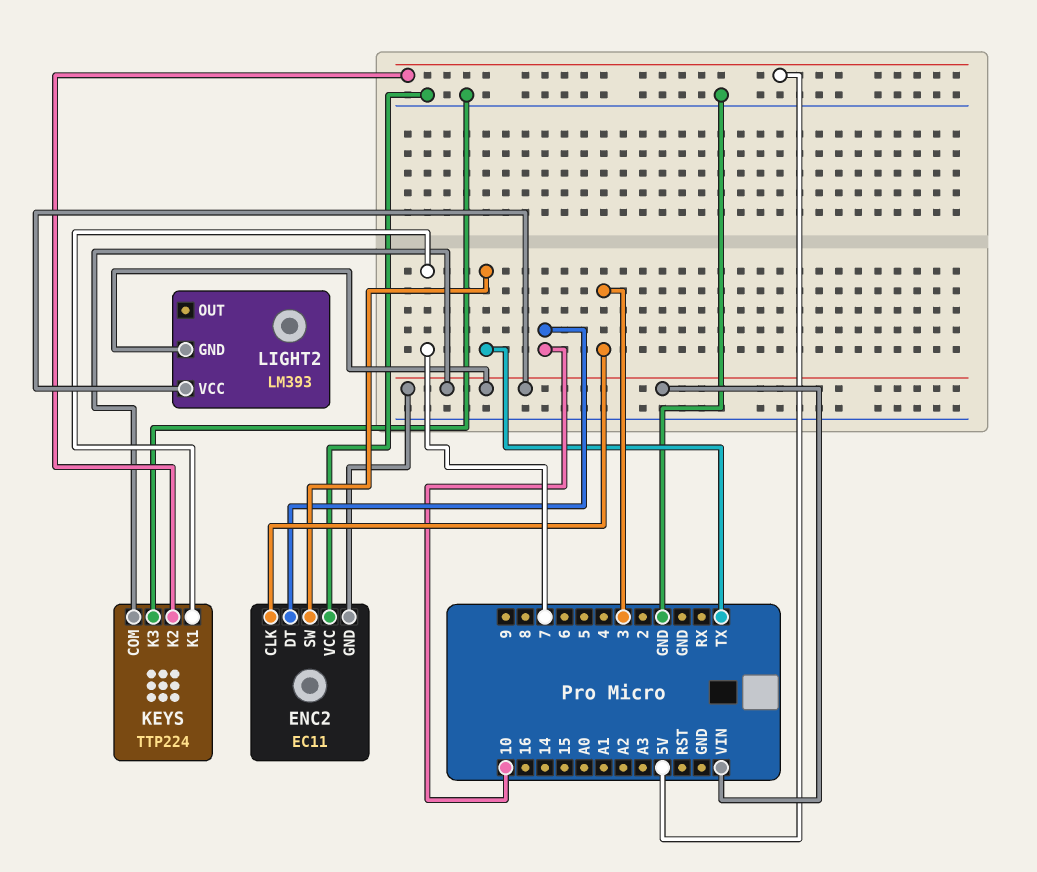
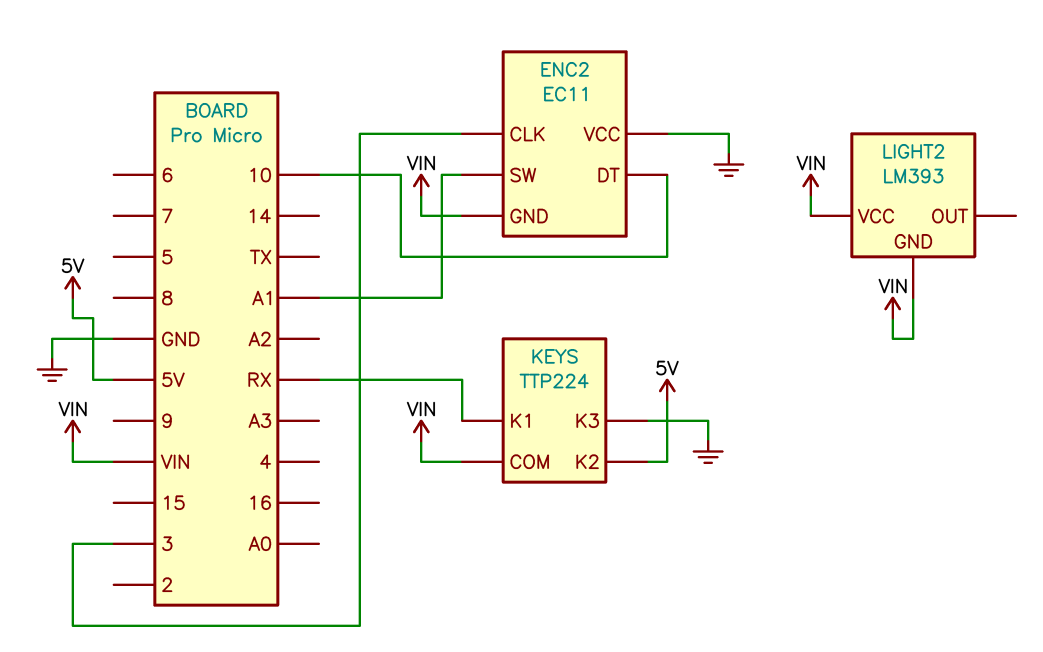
ENC2 pin SW: TX -> A1
KEYS pin K1: 7 -> RX

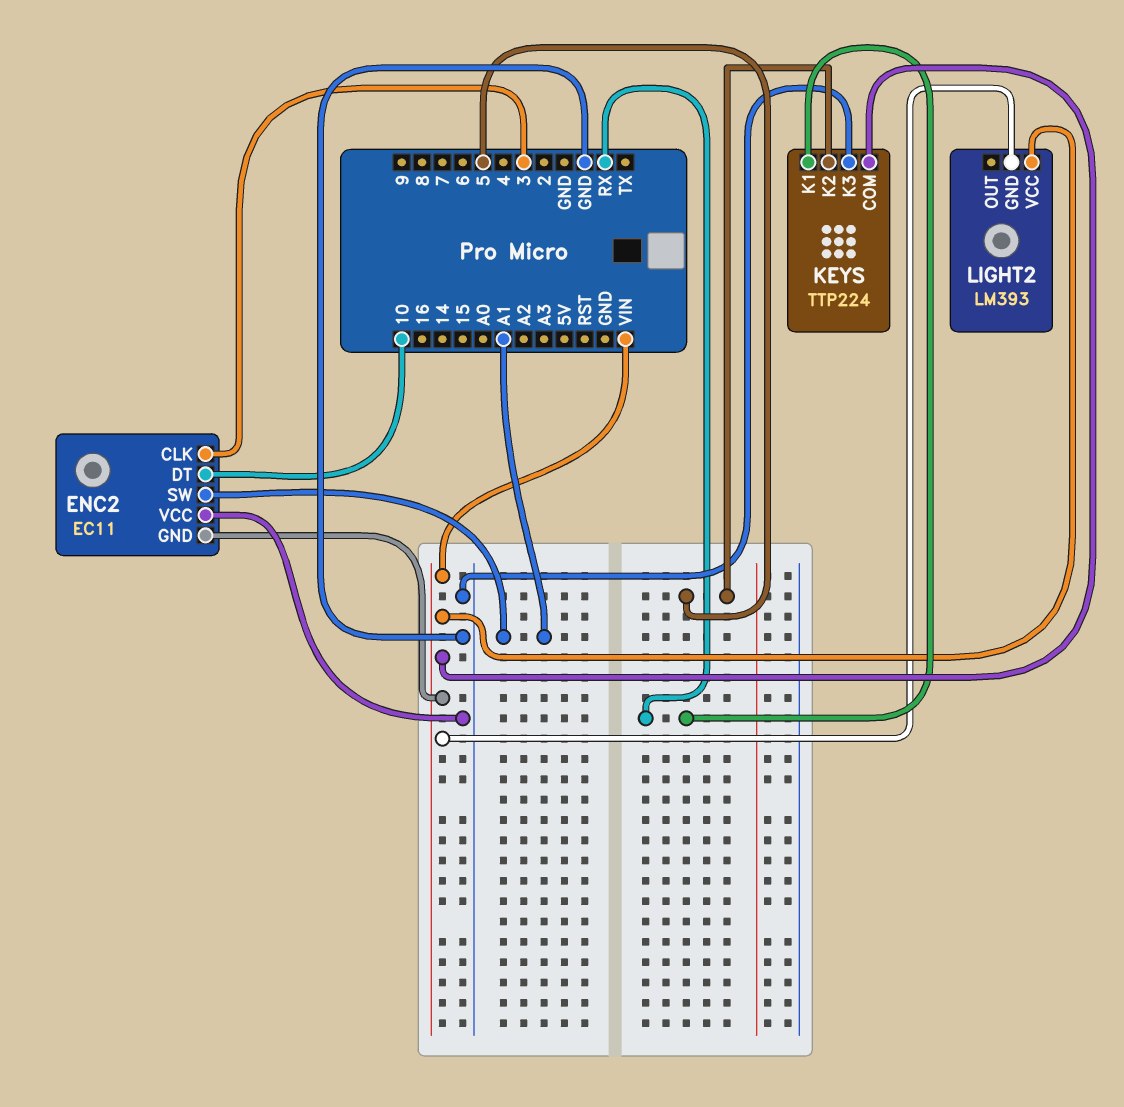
KEYS pin K2: 5V -> 5

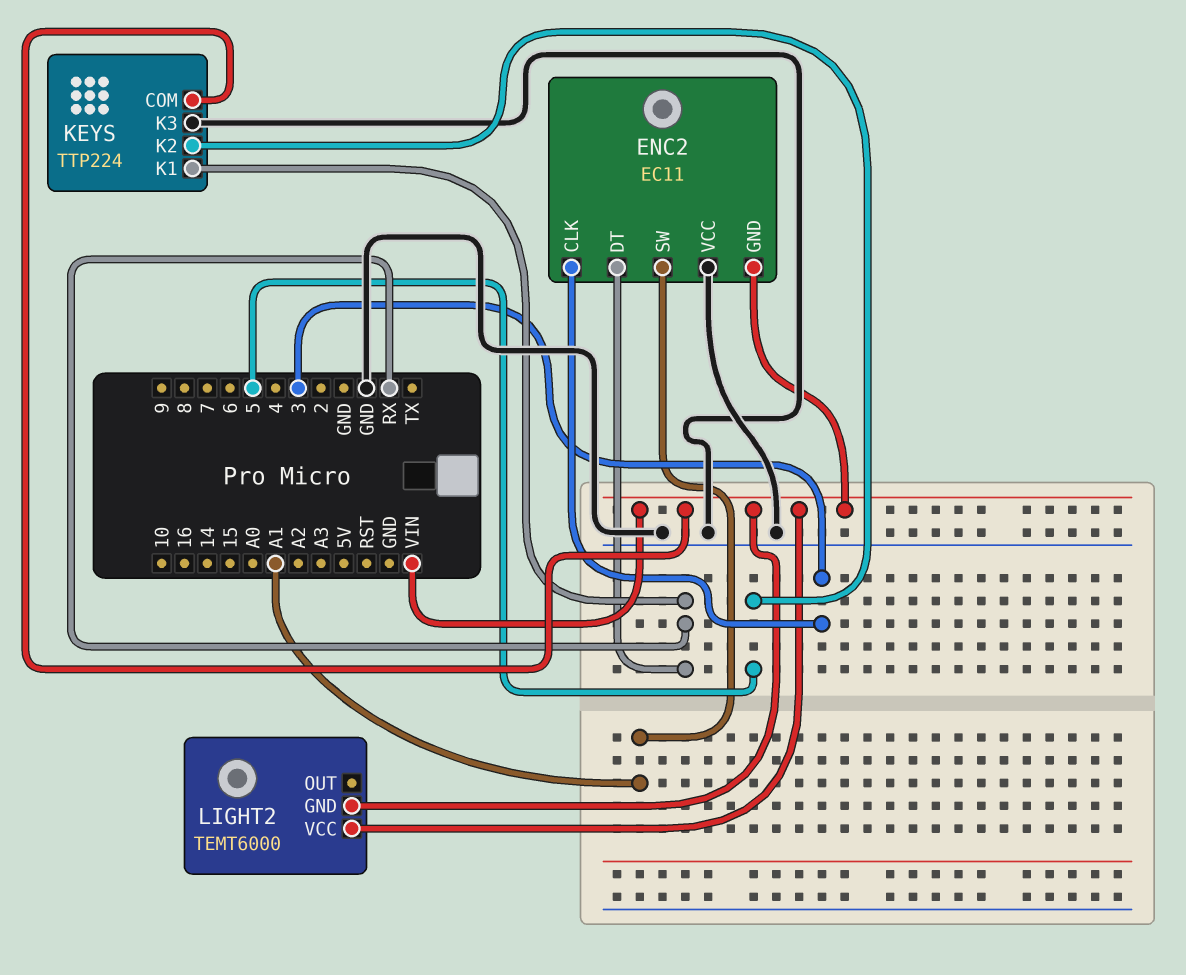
ENC2 pin DT: 10 -> RX
LIGHT2: LM393 -> TEMT6000

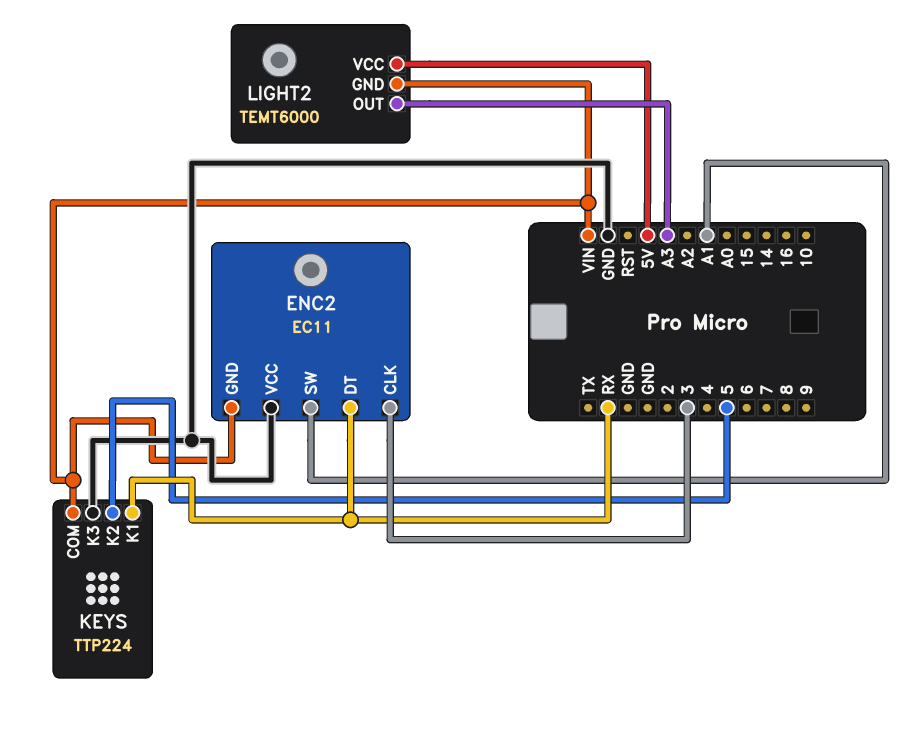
LIGHT2 pin OUT: none -> A3
LIGHT2 pin VCC: VIN -> 5V

